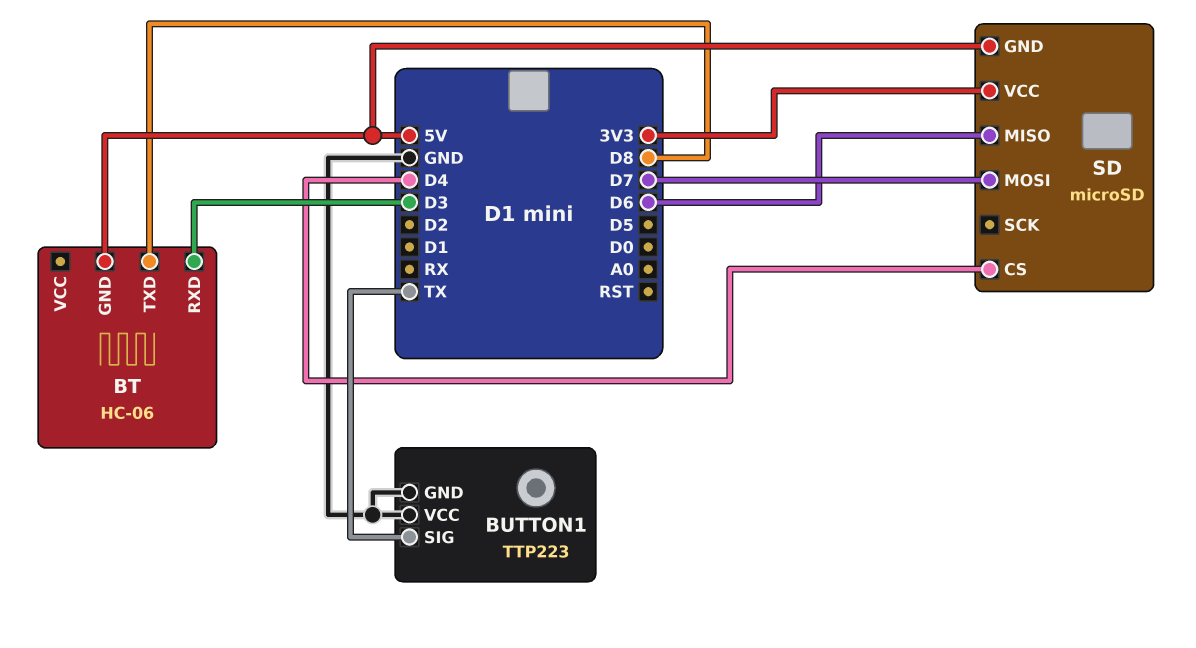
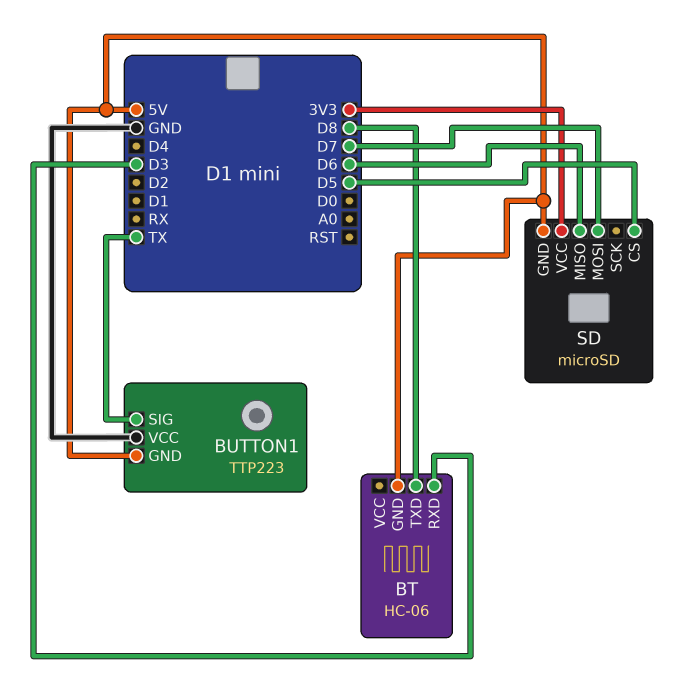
BUTTON1 pin GND: GND -> 5V
SD pin CS: D4 -> D5

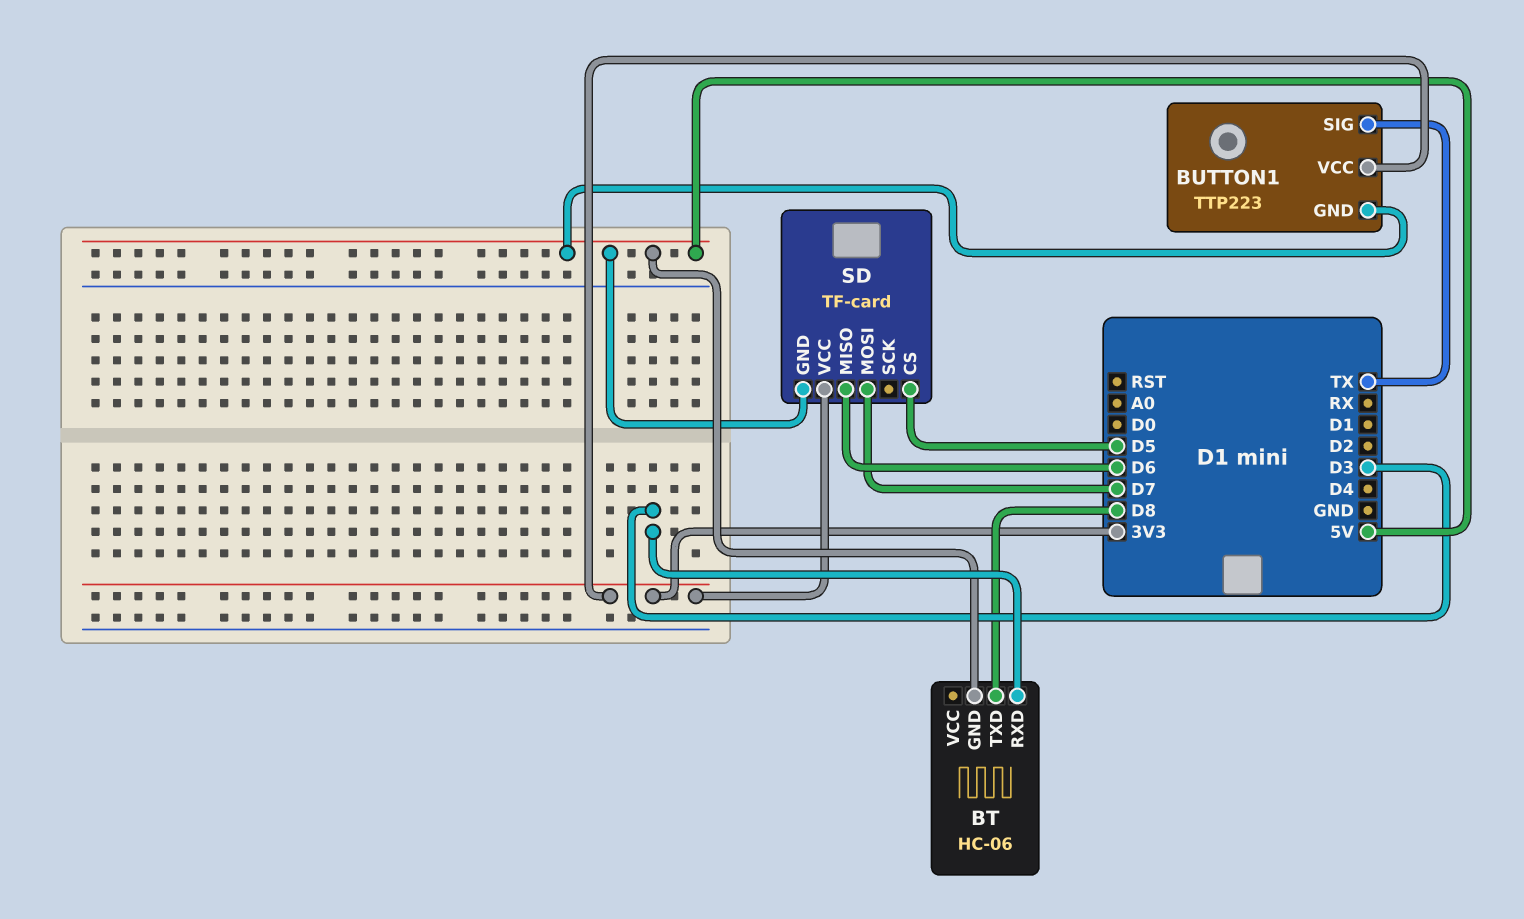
BUTTON1 pin VCC: GND -> 3V3
SD: microSD -> TF-card

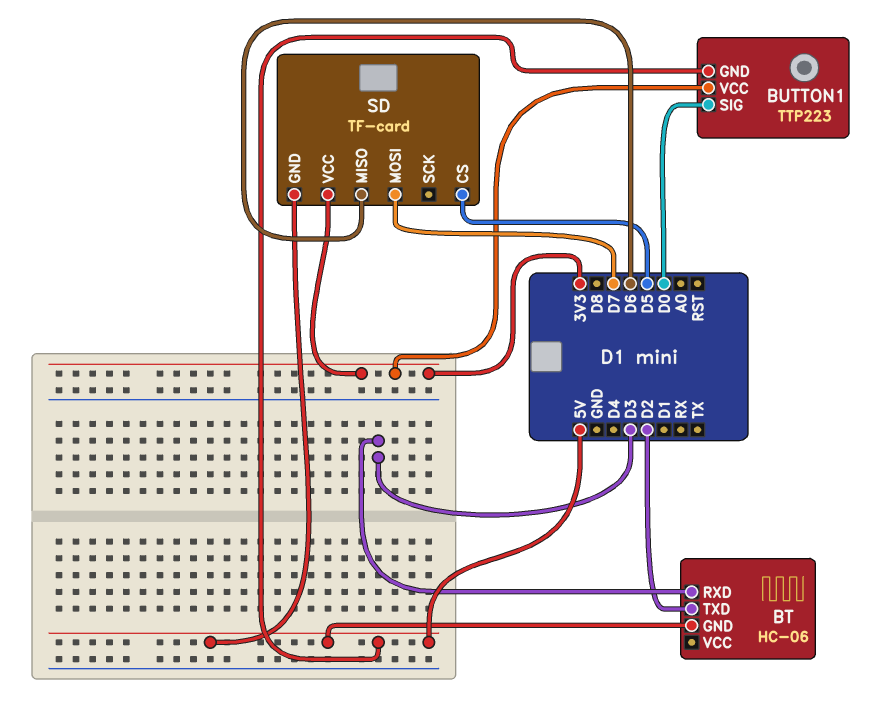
BT pin TXD: D8 -> D2
BUTTON1 pin SIG: TX -> D0

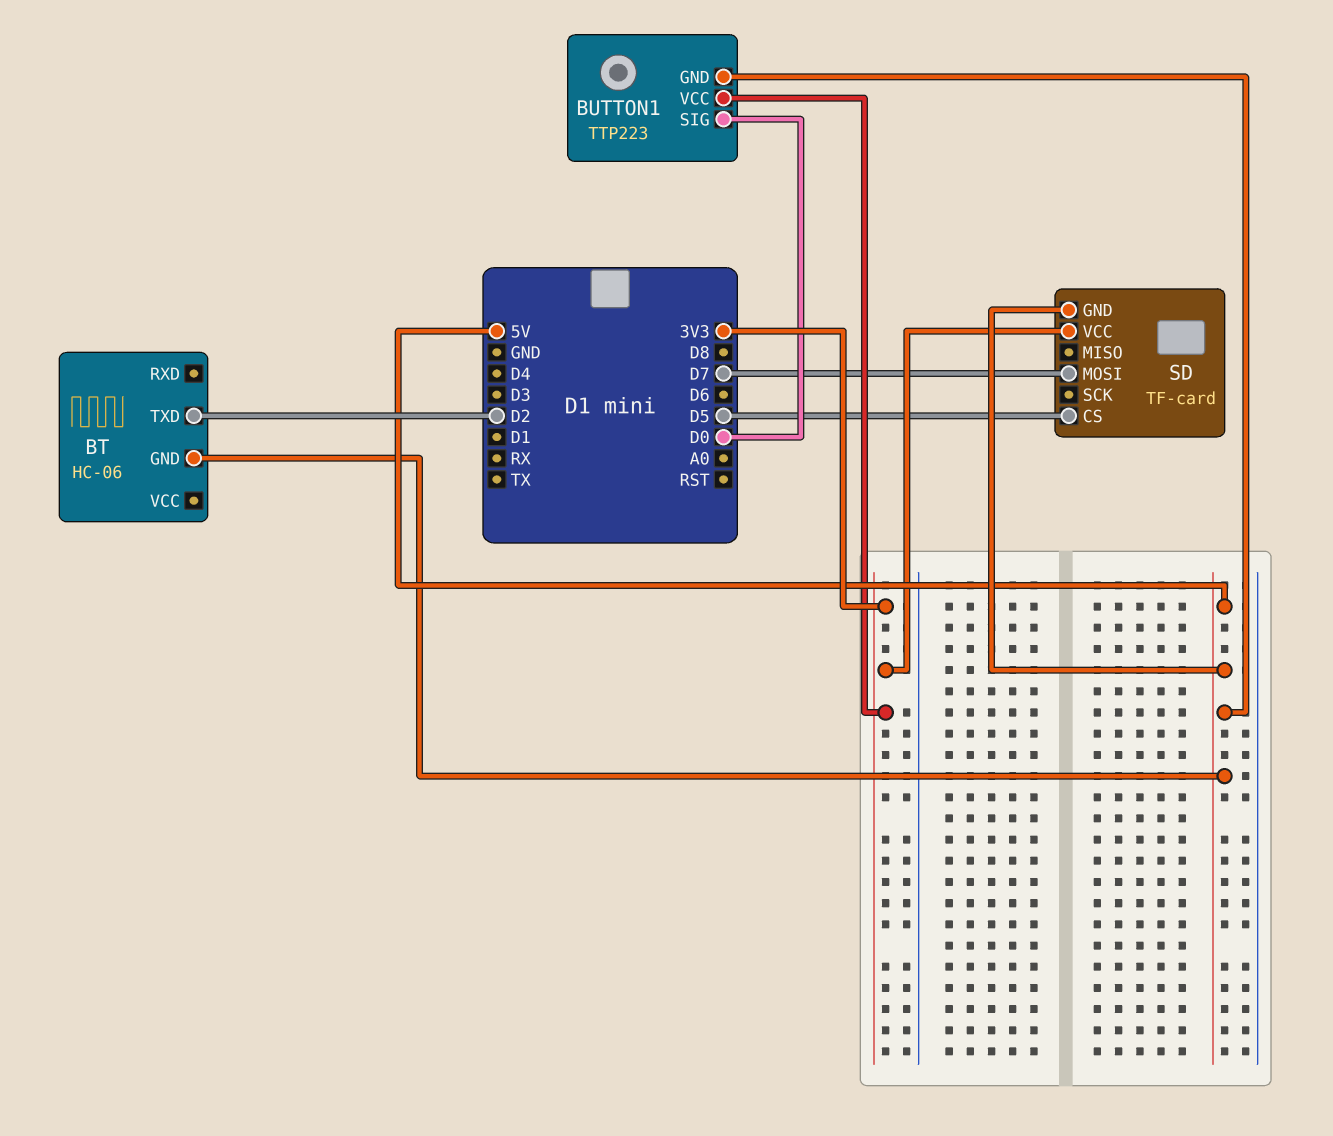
BT pin RXD: D3 -> none
SD pin MISO: D6 -> none

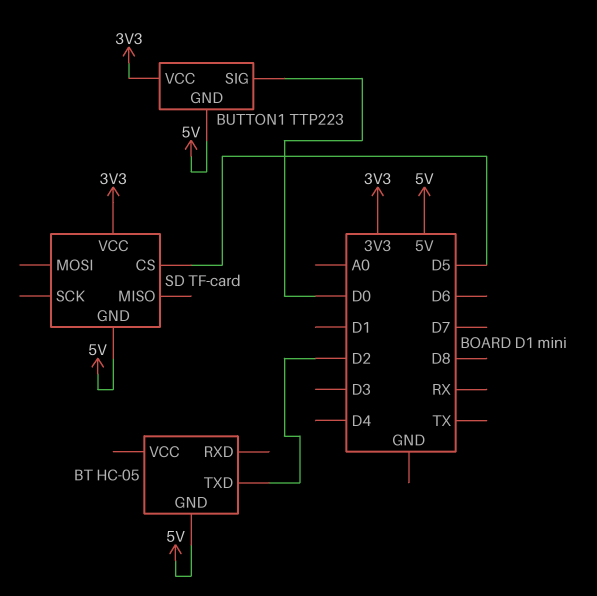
BT: HC-06 -> HC-05
SD pin MOSI: D7 -> none

